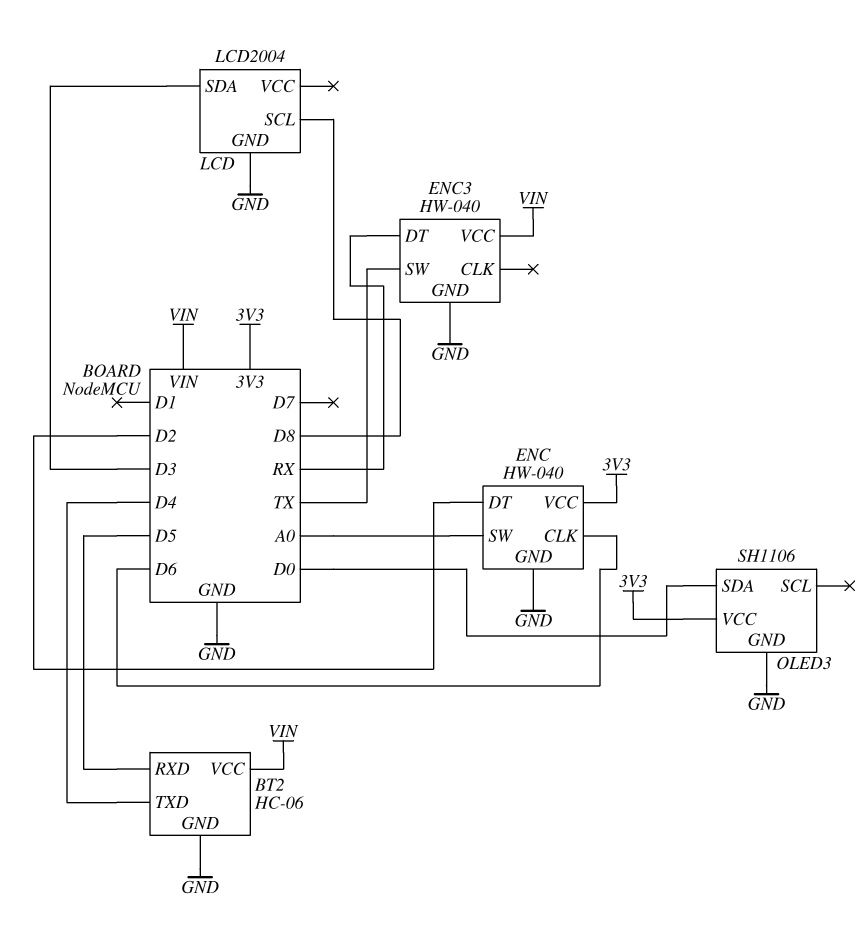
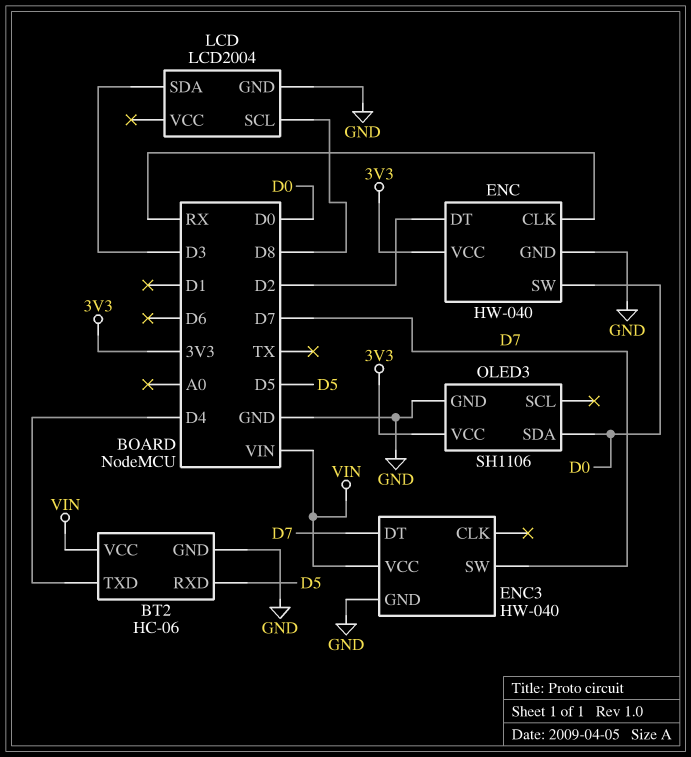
ENC pin CLK: D6 -> RX
ENC pin SW: A0 -> D0
ENC3 pin DT: RX -> D7
ENC3 pin SW: TX -> D7

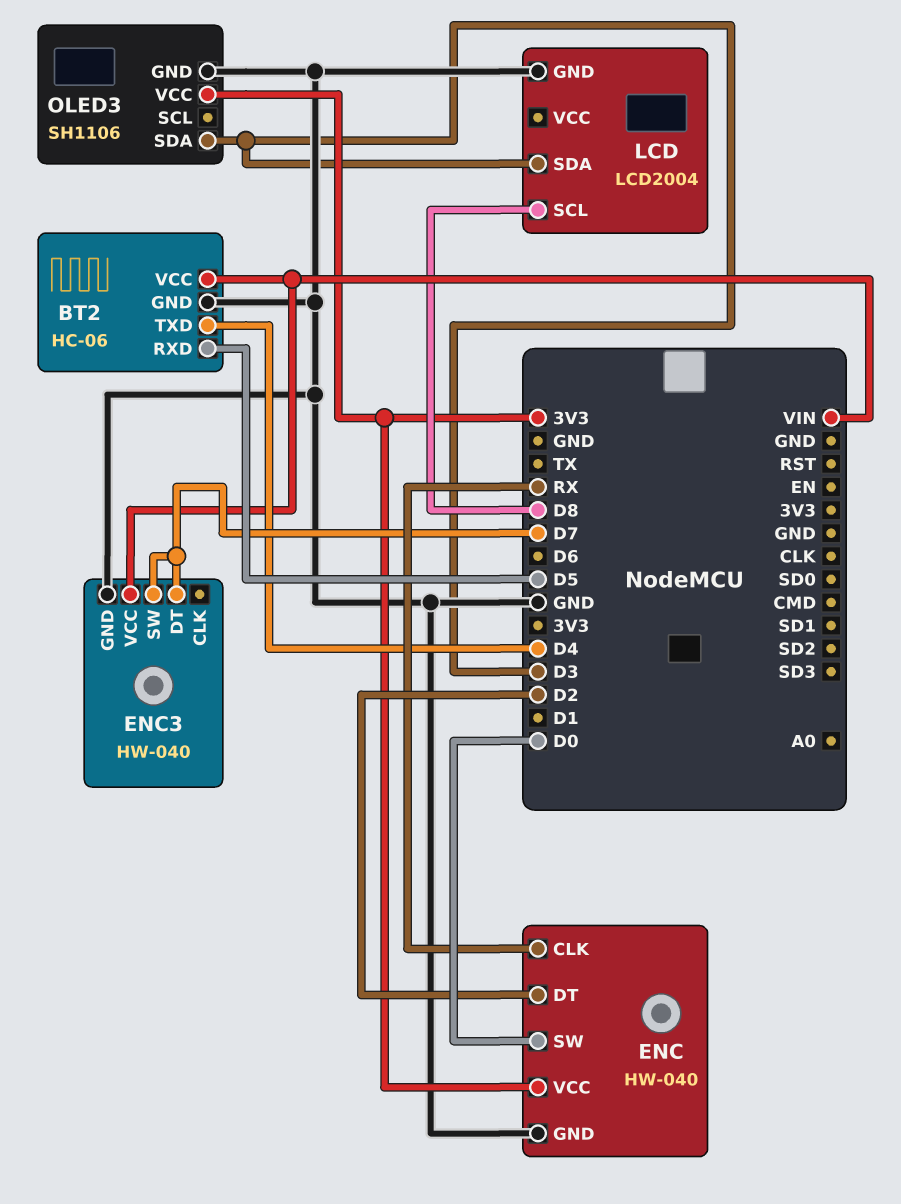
OLED3 pin SDA: D0 -> D3

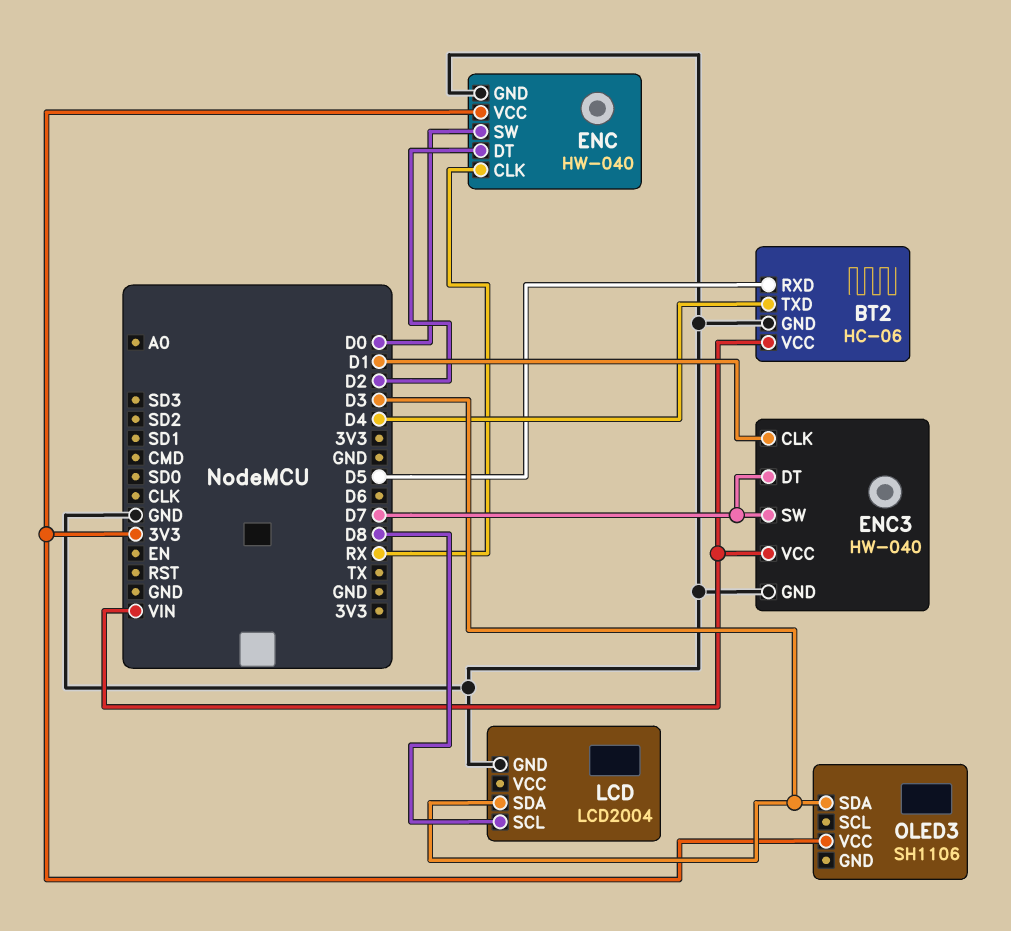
ENC3 pin CLK: none -> D1
OLED3 pin GND: GND -> none

